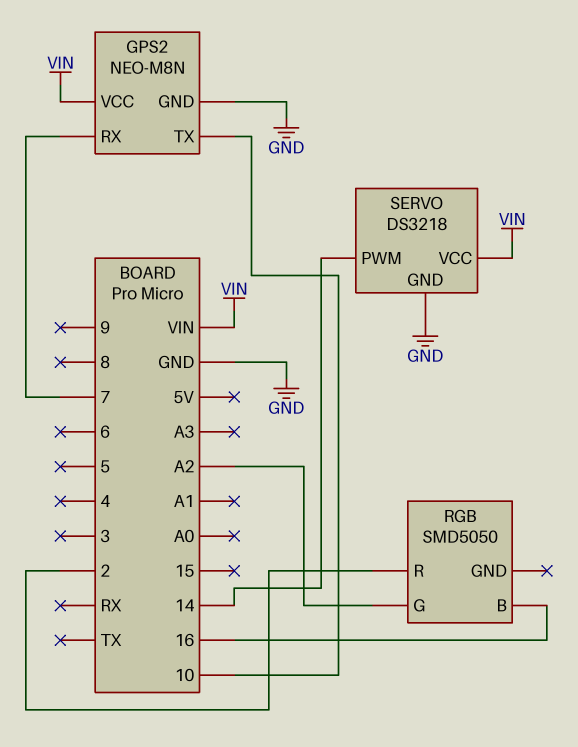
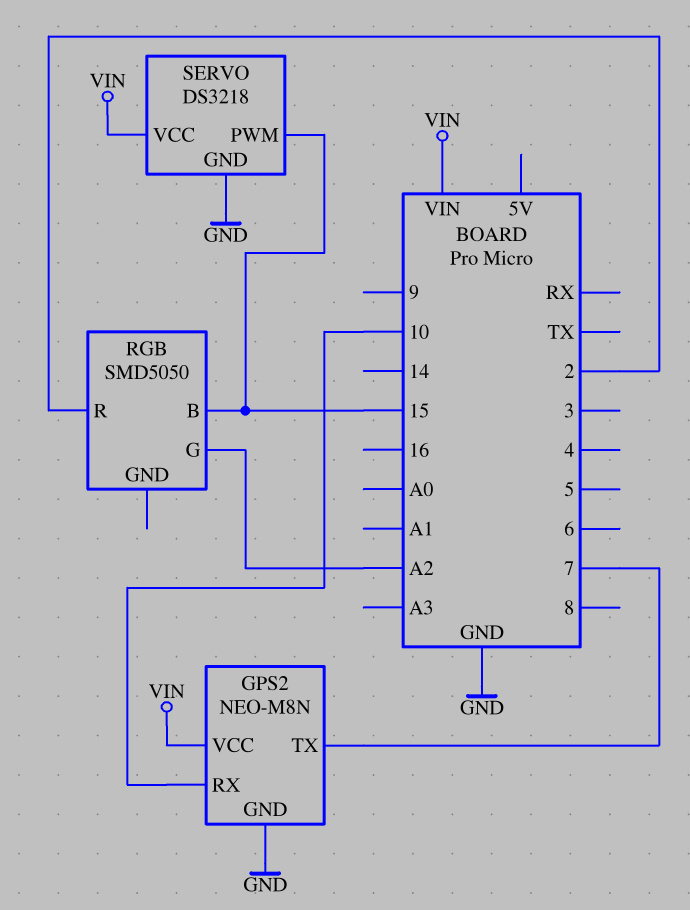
GPS2 pin RX: 7 -> 10
GPS2 pin TX: 10 -> 7
RGB pin B: 16 -> 15
SERVO pin PWM: 14 -> 15

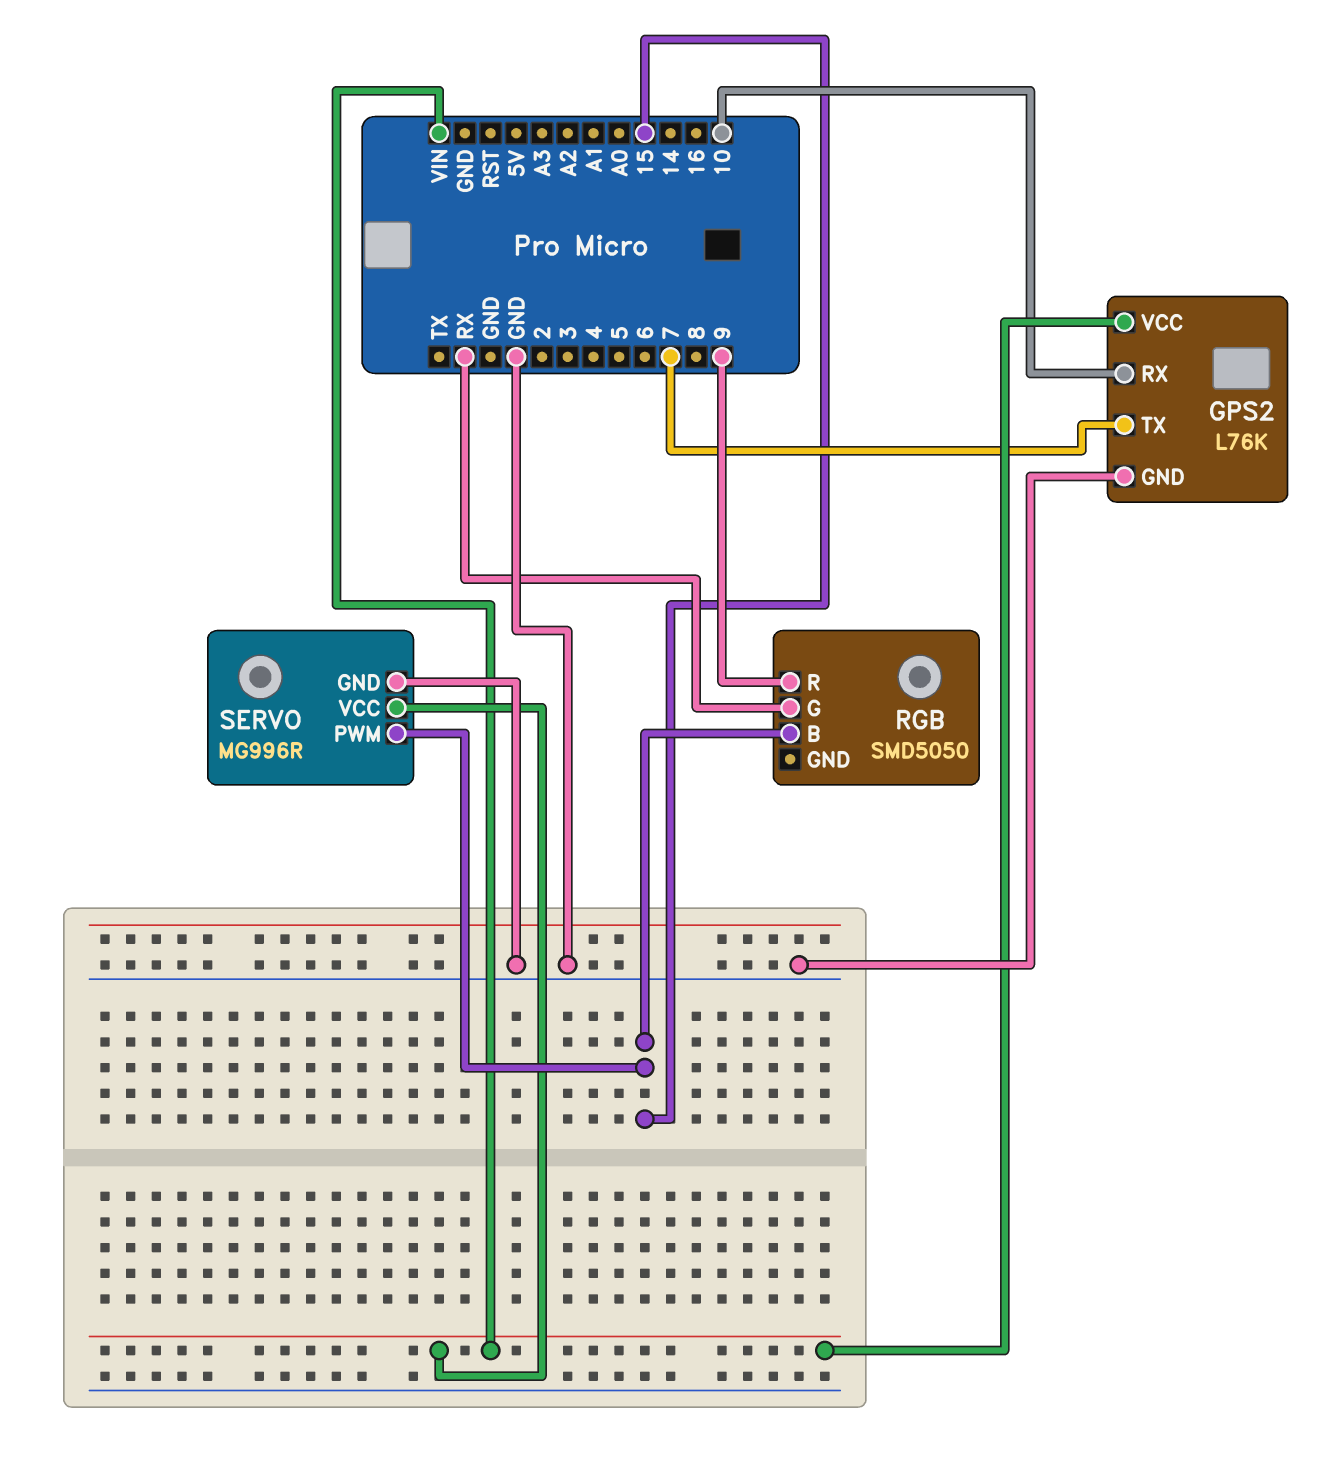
GPS2: NEO-M8N -> L76K
RGB pin G: A2 -> RX
RGB pin R: 2 -> 9
SERVO: DS3218 -> MG996R

